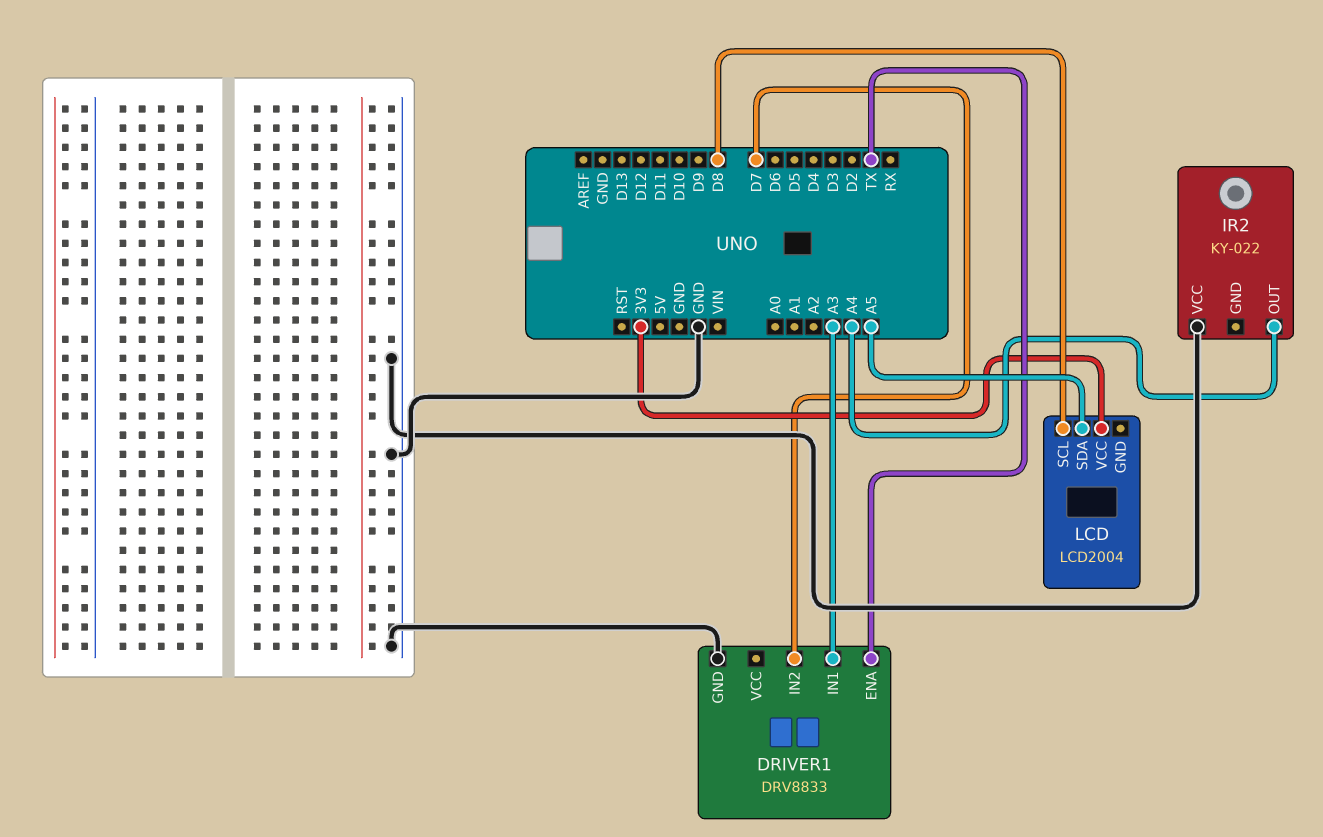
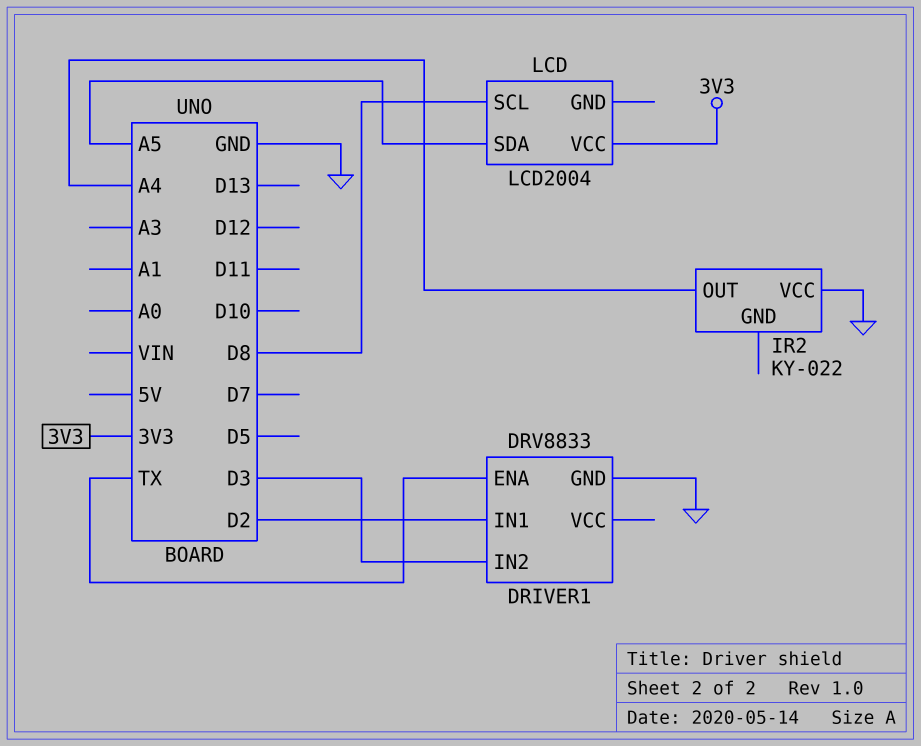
DRIVER1 pin IN1: A3 -> D2
DRIVER1 pin IN2: D7 -> D3

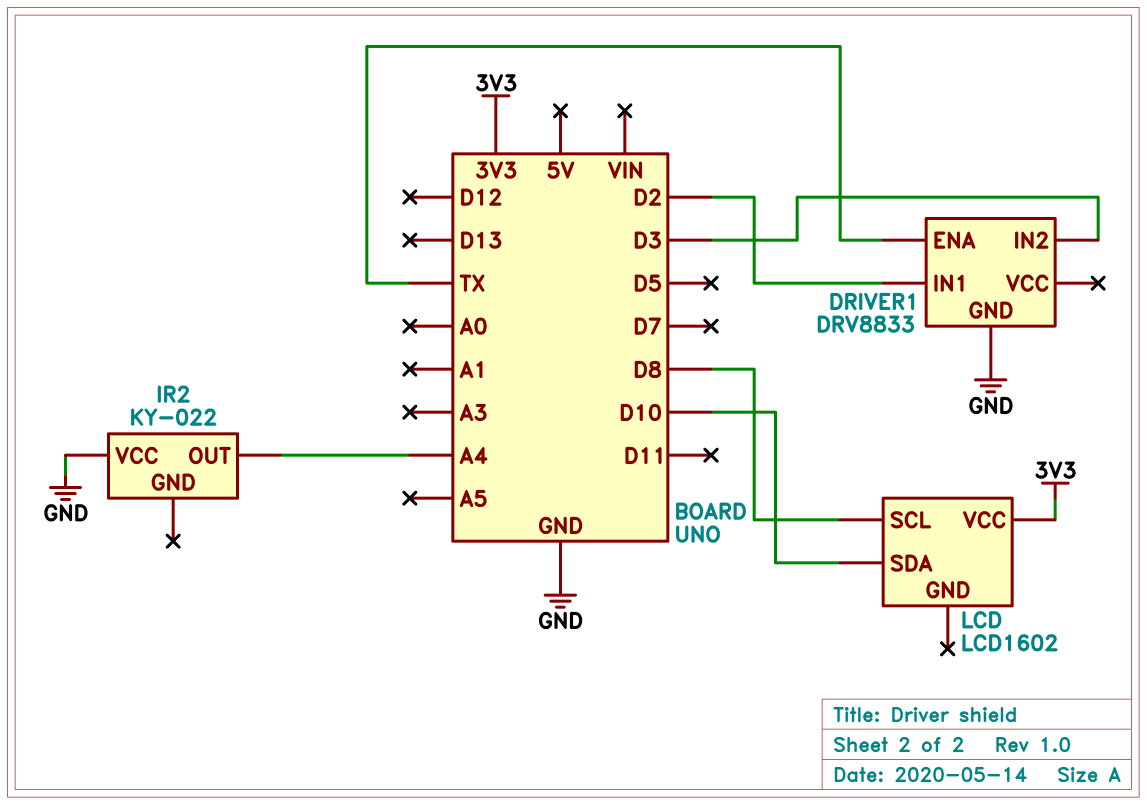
LCD: LCD2004 -> LCD1602
LCD pin SDA: A5 -> D10

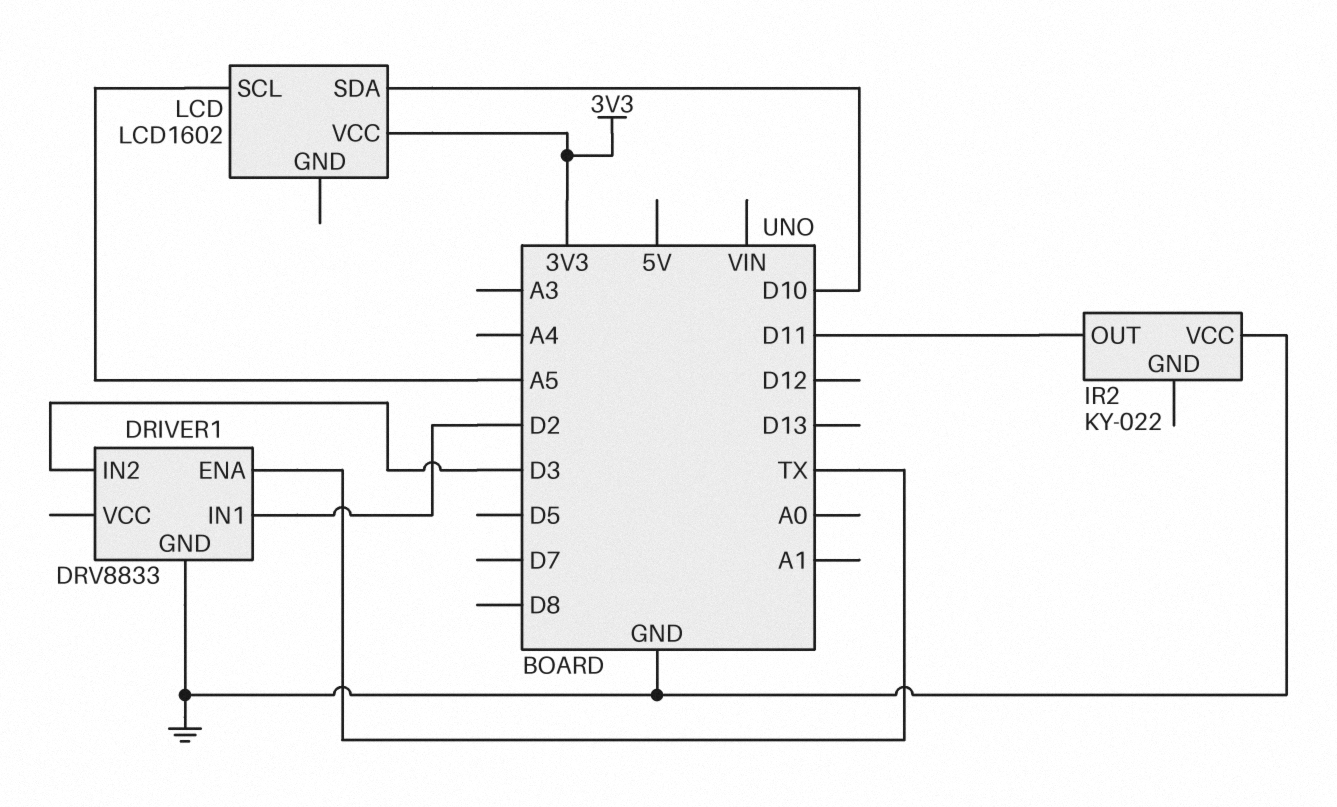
IR2 pin OUT: A4 -> D11
LCD pin SCL: D8 -> A5

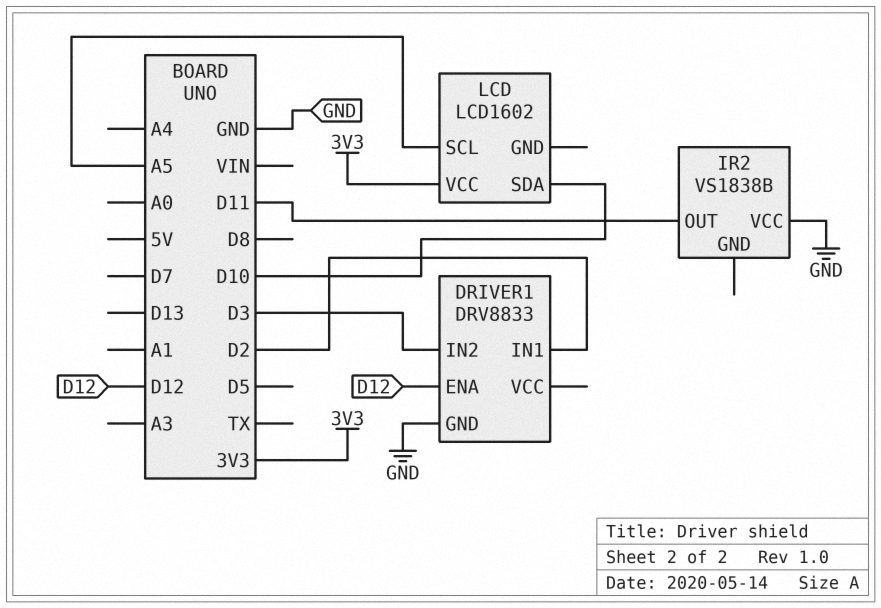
DRIVER1 pin ENA: TX -> D12
IR2: KY-022 -> VS1838B

